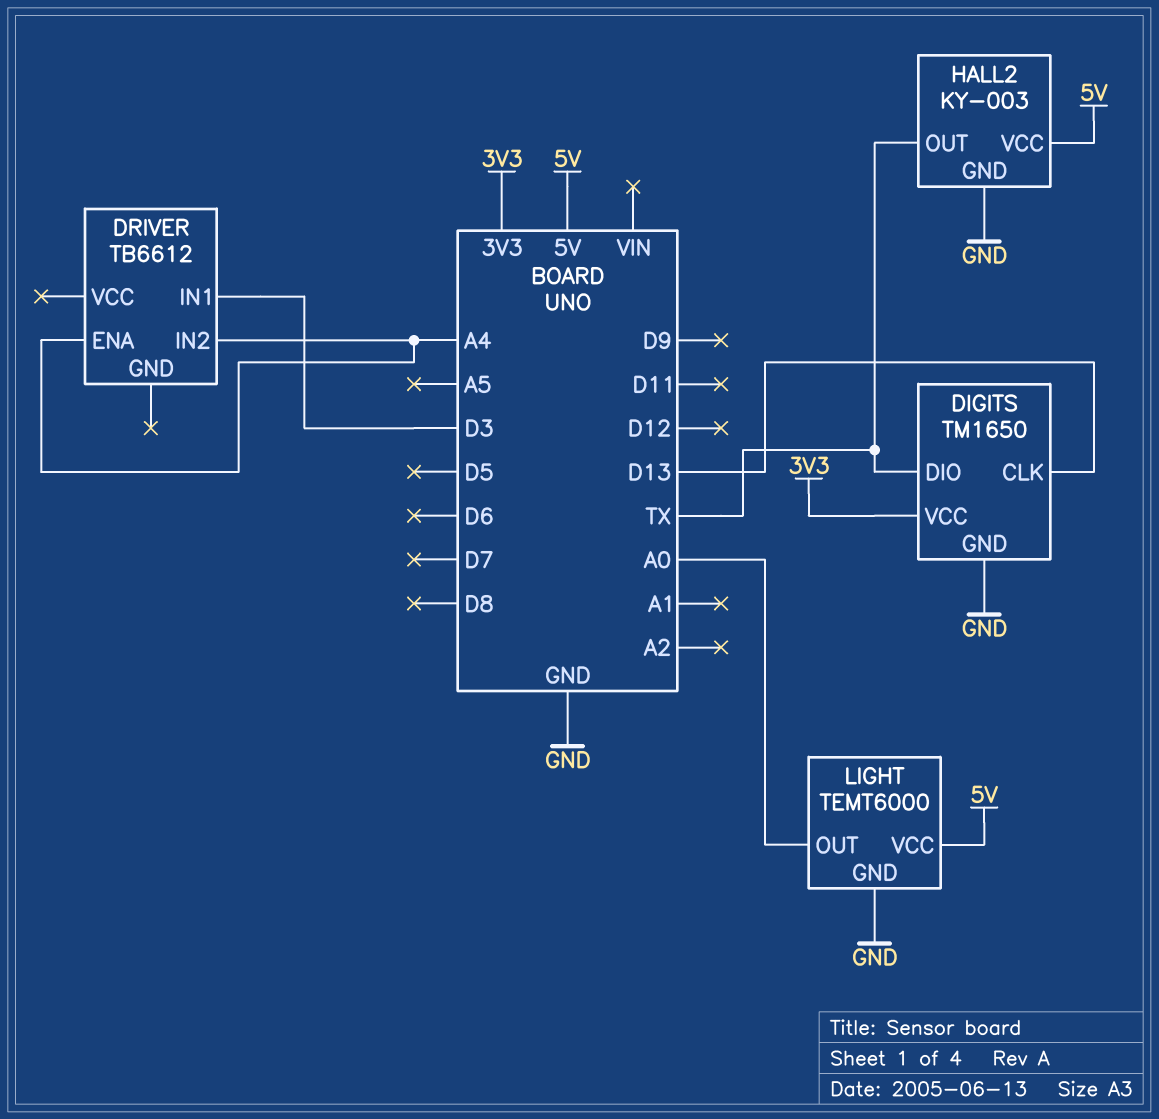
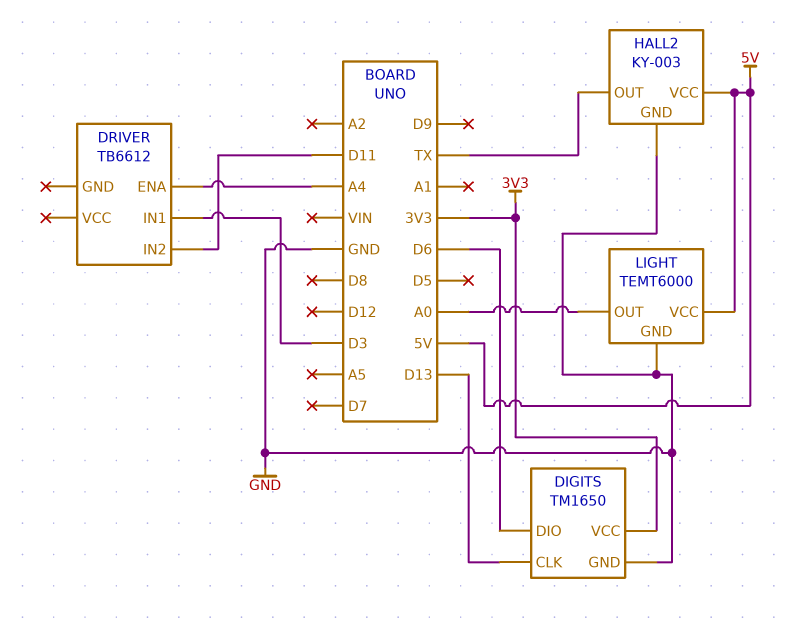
DIGITS pin DIO: TX -> D6
DRIVER pin IN2: A4 -> D11

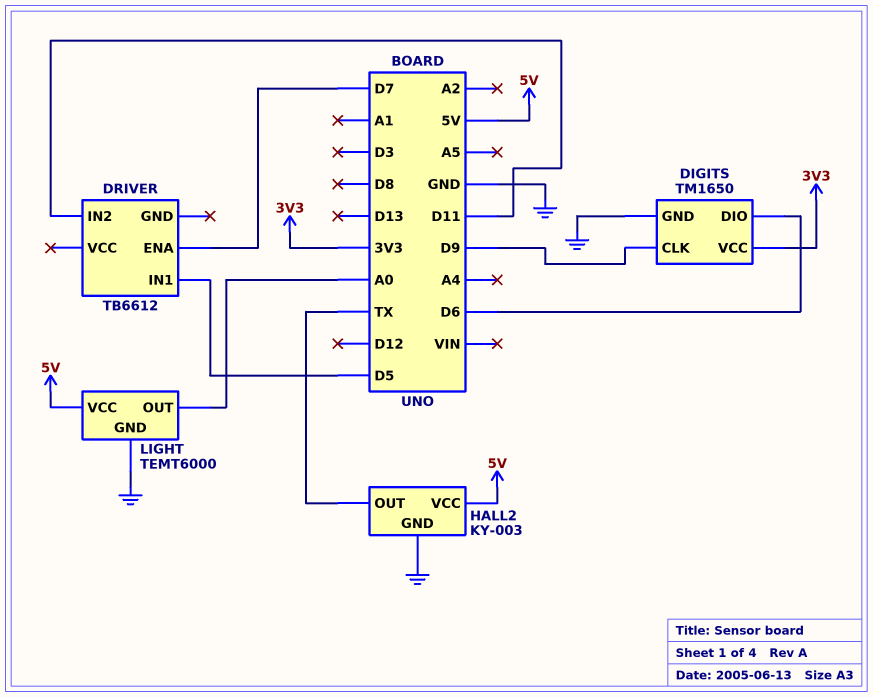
DIGITS pin CLK: D13 -> D9
DRIVER pin ENA: A4 -> D7
DRIVER pin IN1: D3 -> D5

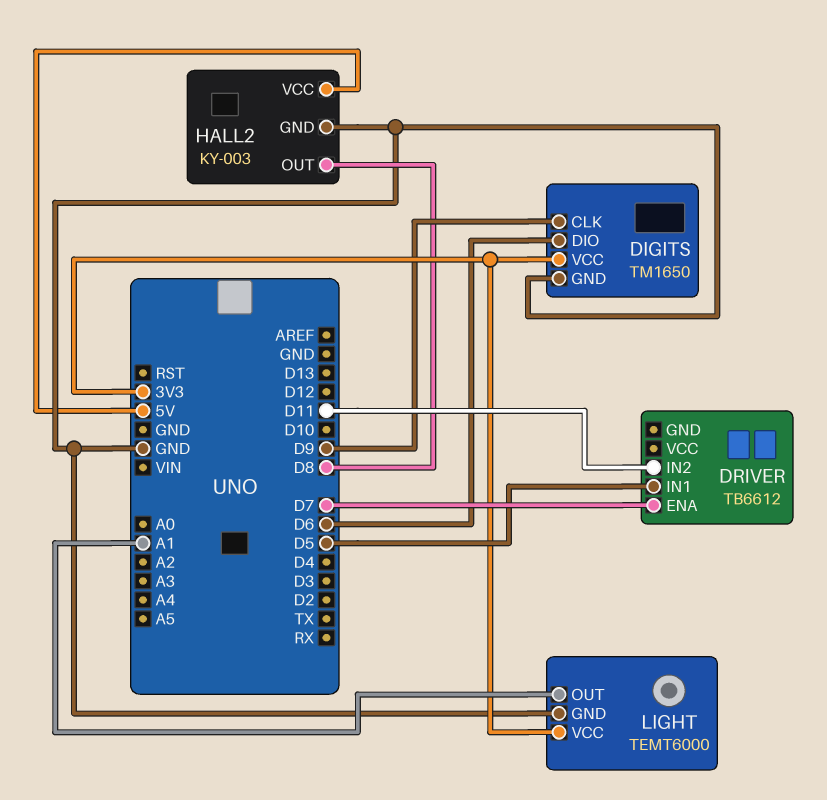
HALL2 pin OUT: TX -> D8
LIGHT pin OUT: A0 -> A1
LIGHT pin VCC: 5V -> 3V3

